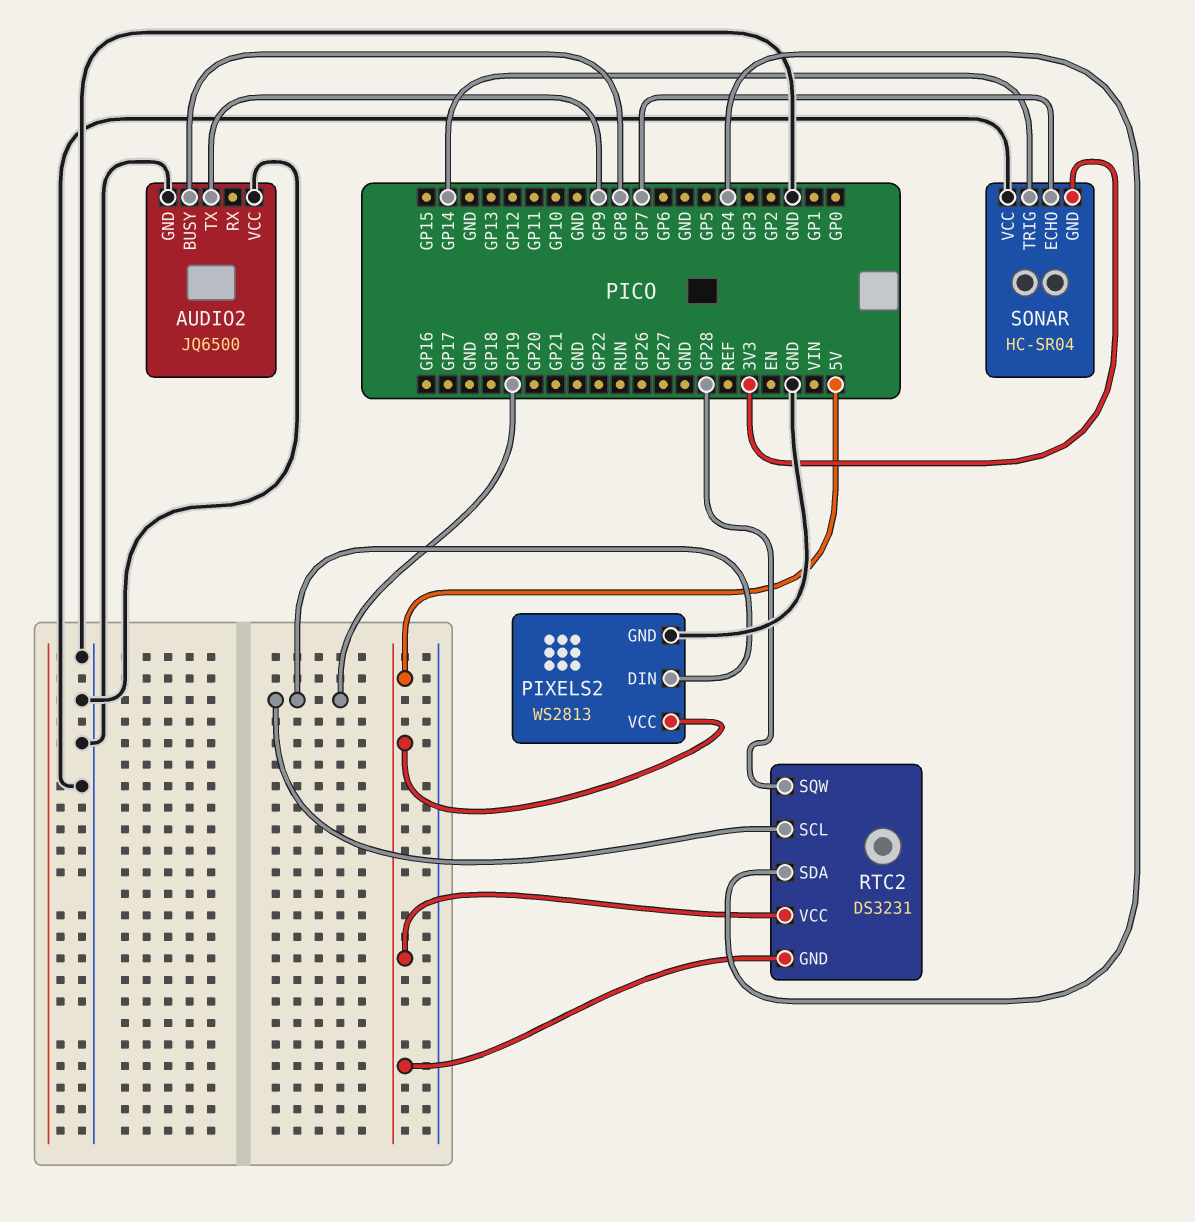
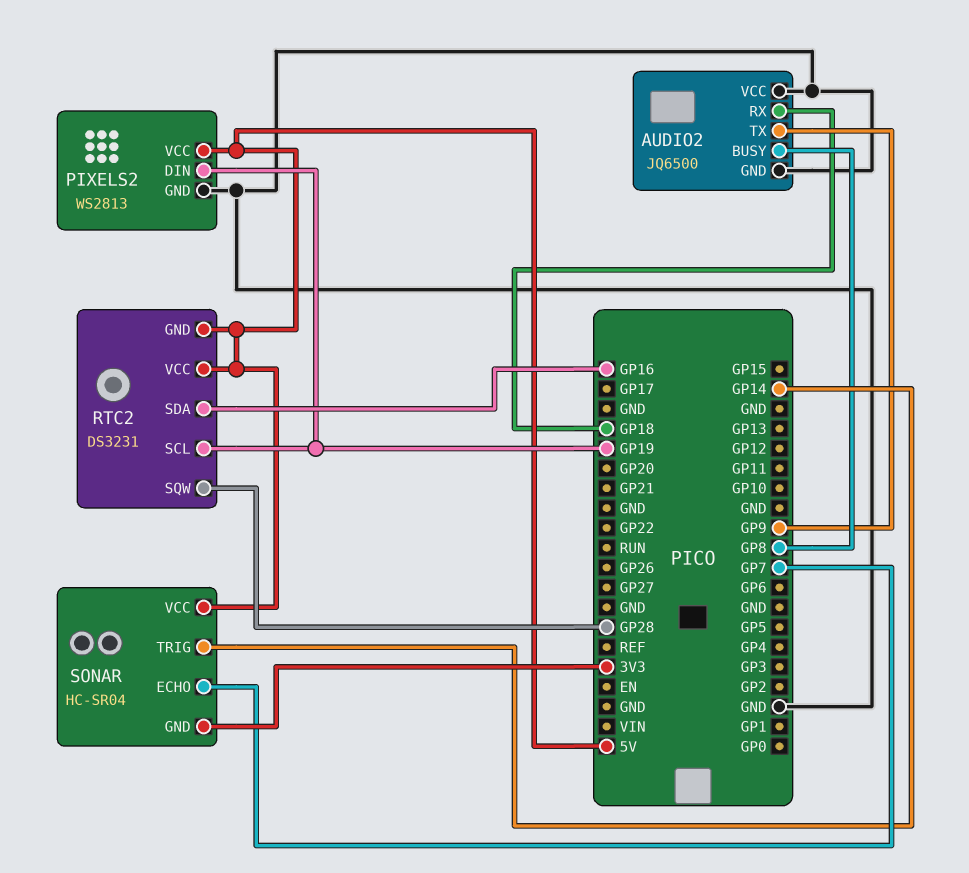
AUDIO2 pin RX: none -> GP18
RTC2 pin SDA: GP4 -> GP16
SONAR pin VCC: GND -> 5V

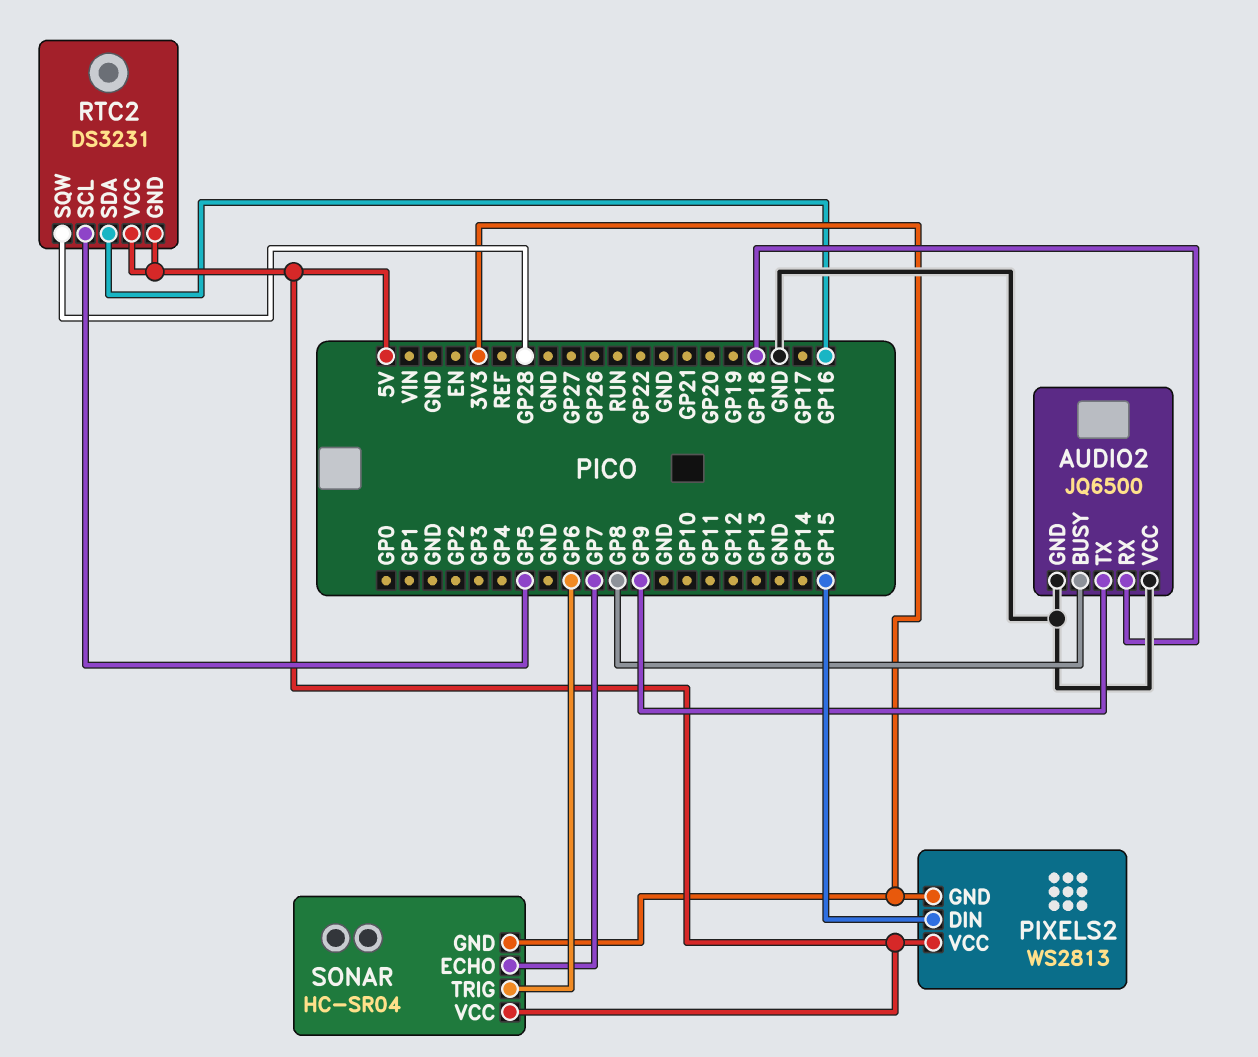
PIXELS2 pin DIN: GP19 -> GP15
PIXELS2 pin GND: GND -> 3V3
RTC2 pin SCL: GP19 -> GP5
SONAR pin TRIG: GP14 -> GP6

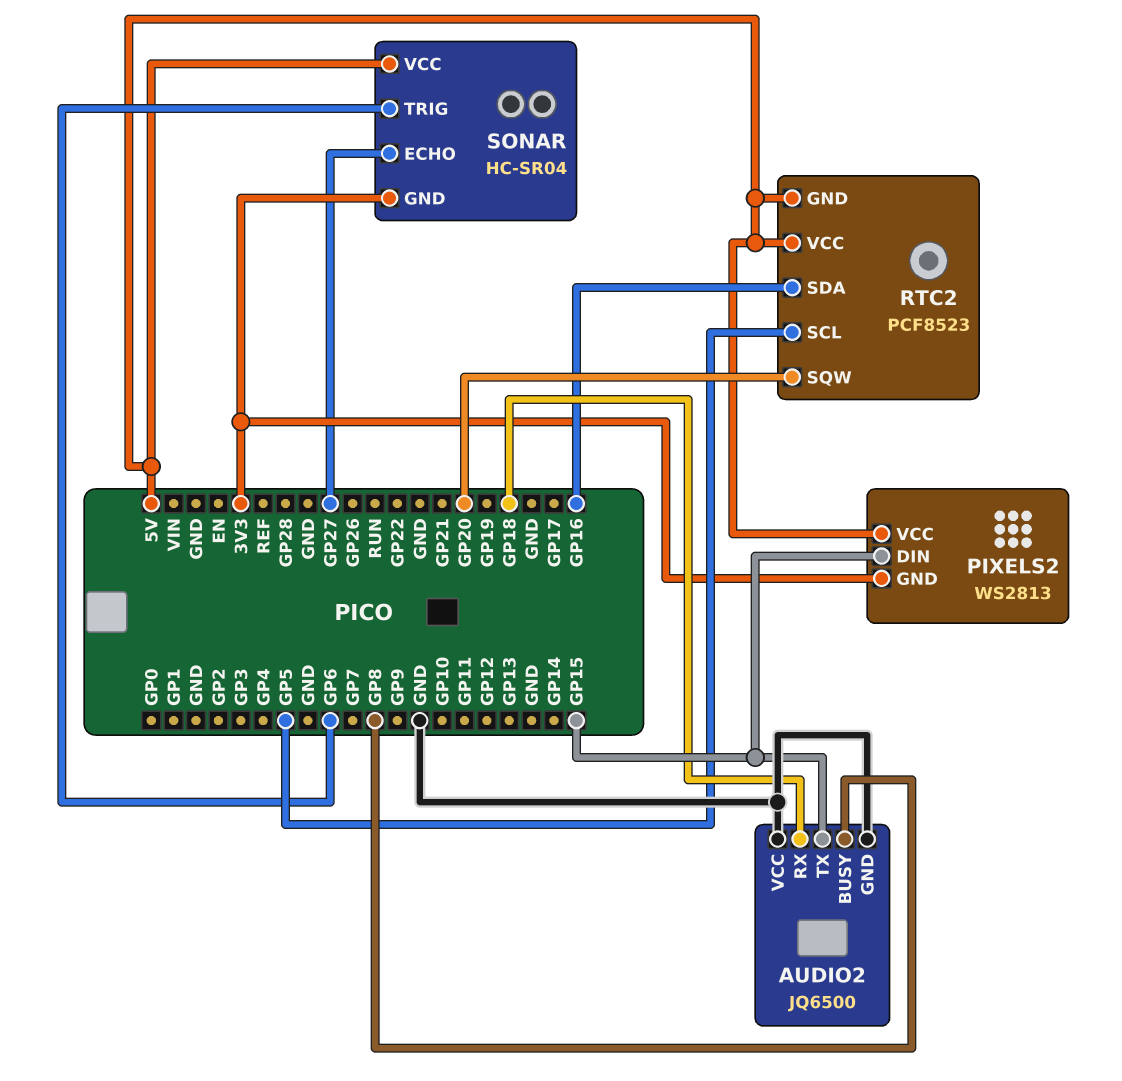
AUDIO2 pin TX: GP9 -> GP15
RTC2: DS3231 -> PCF8523
RTC2 pin SQW: GP28 -> GP20
SONAR pin ECHO: GP7 -> GP27

